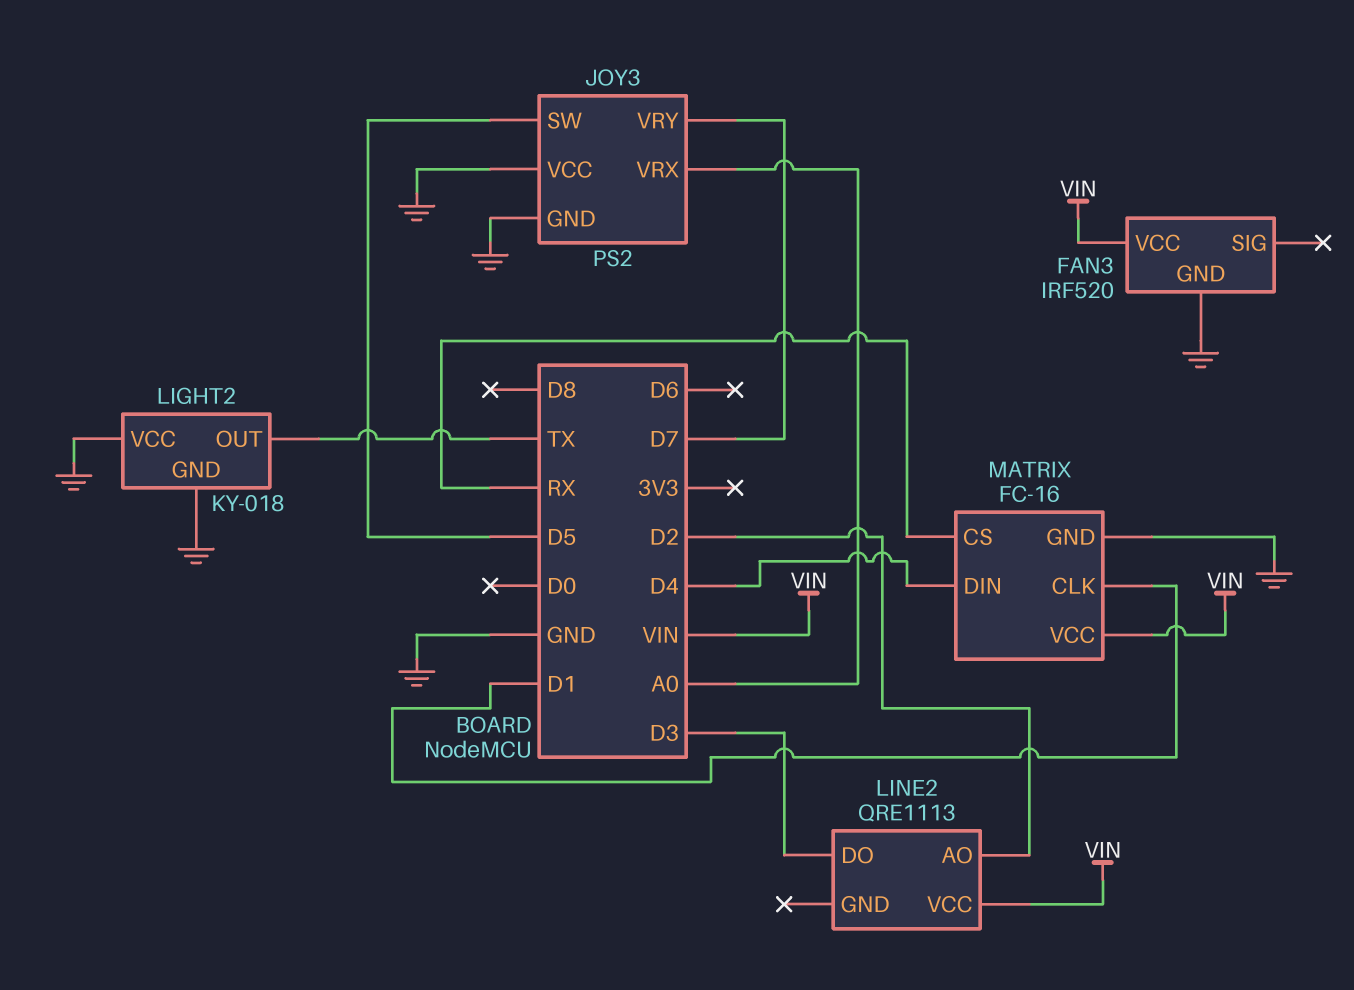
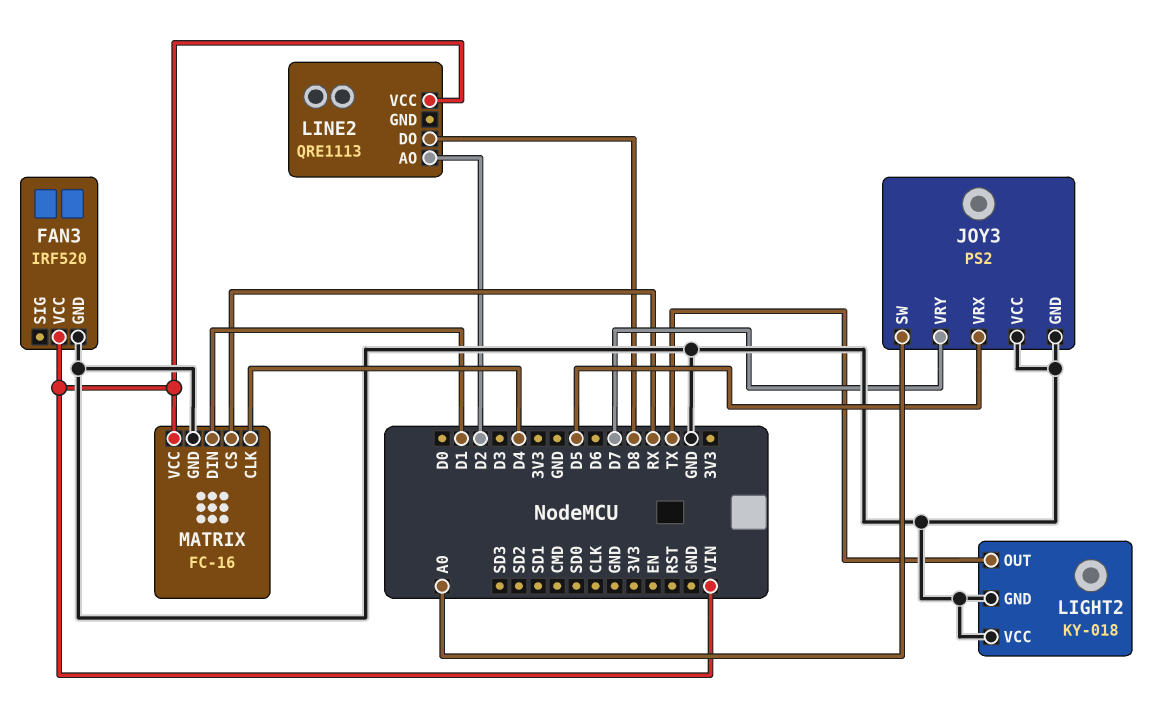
JOY3 pin SW: D5 -> A0
JOY3 pin VRX: A0 -> D5
LINE2 pin DO: D3 -> D8
MATRIX pin CLK: D1 -> D4
MATRIX pin DIN: D4 -> D1

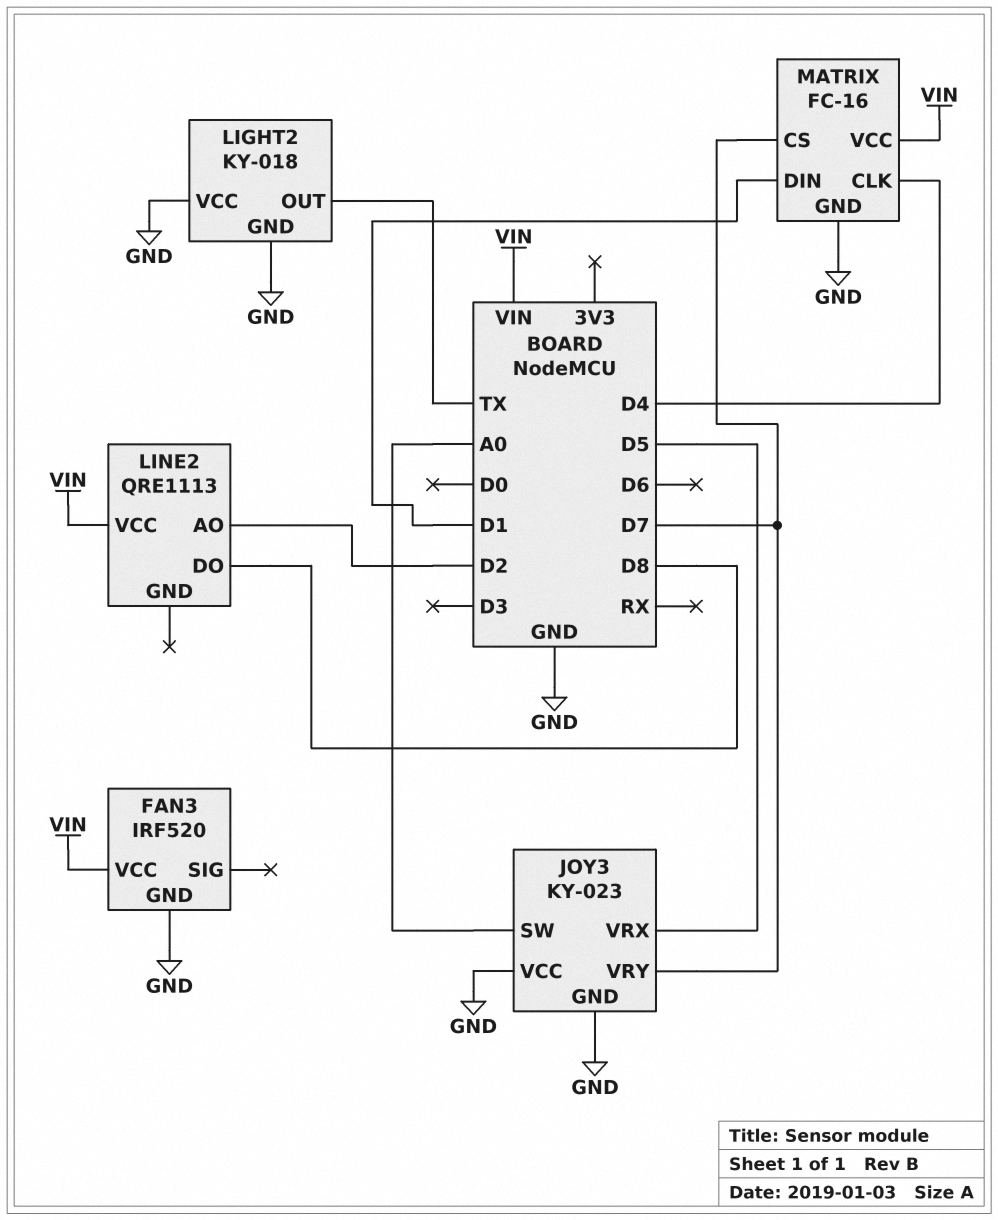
JOY3: PS2 -> KY-023
MATRIX pin CS: RX -> D7

